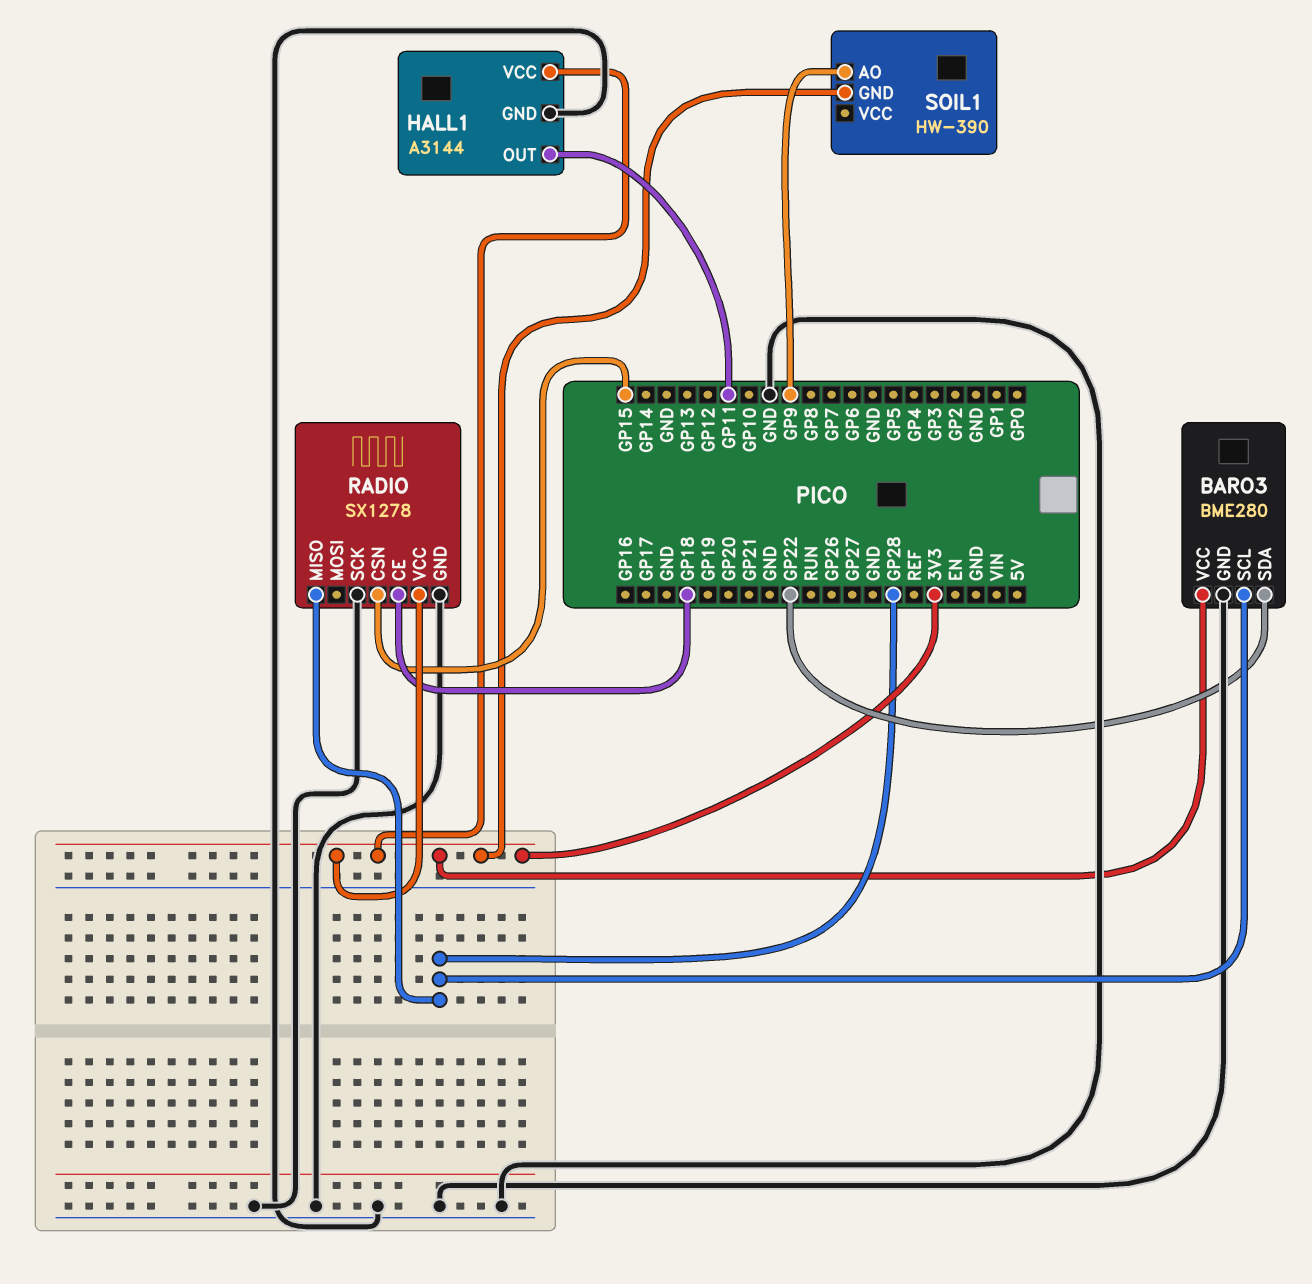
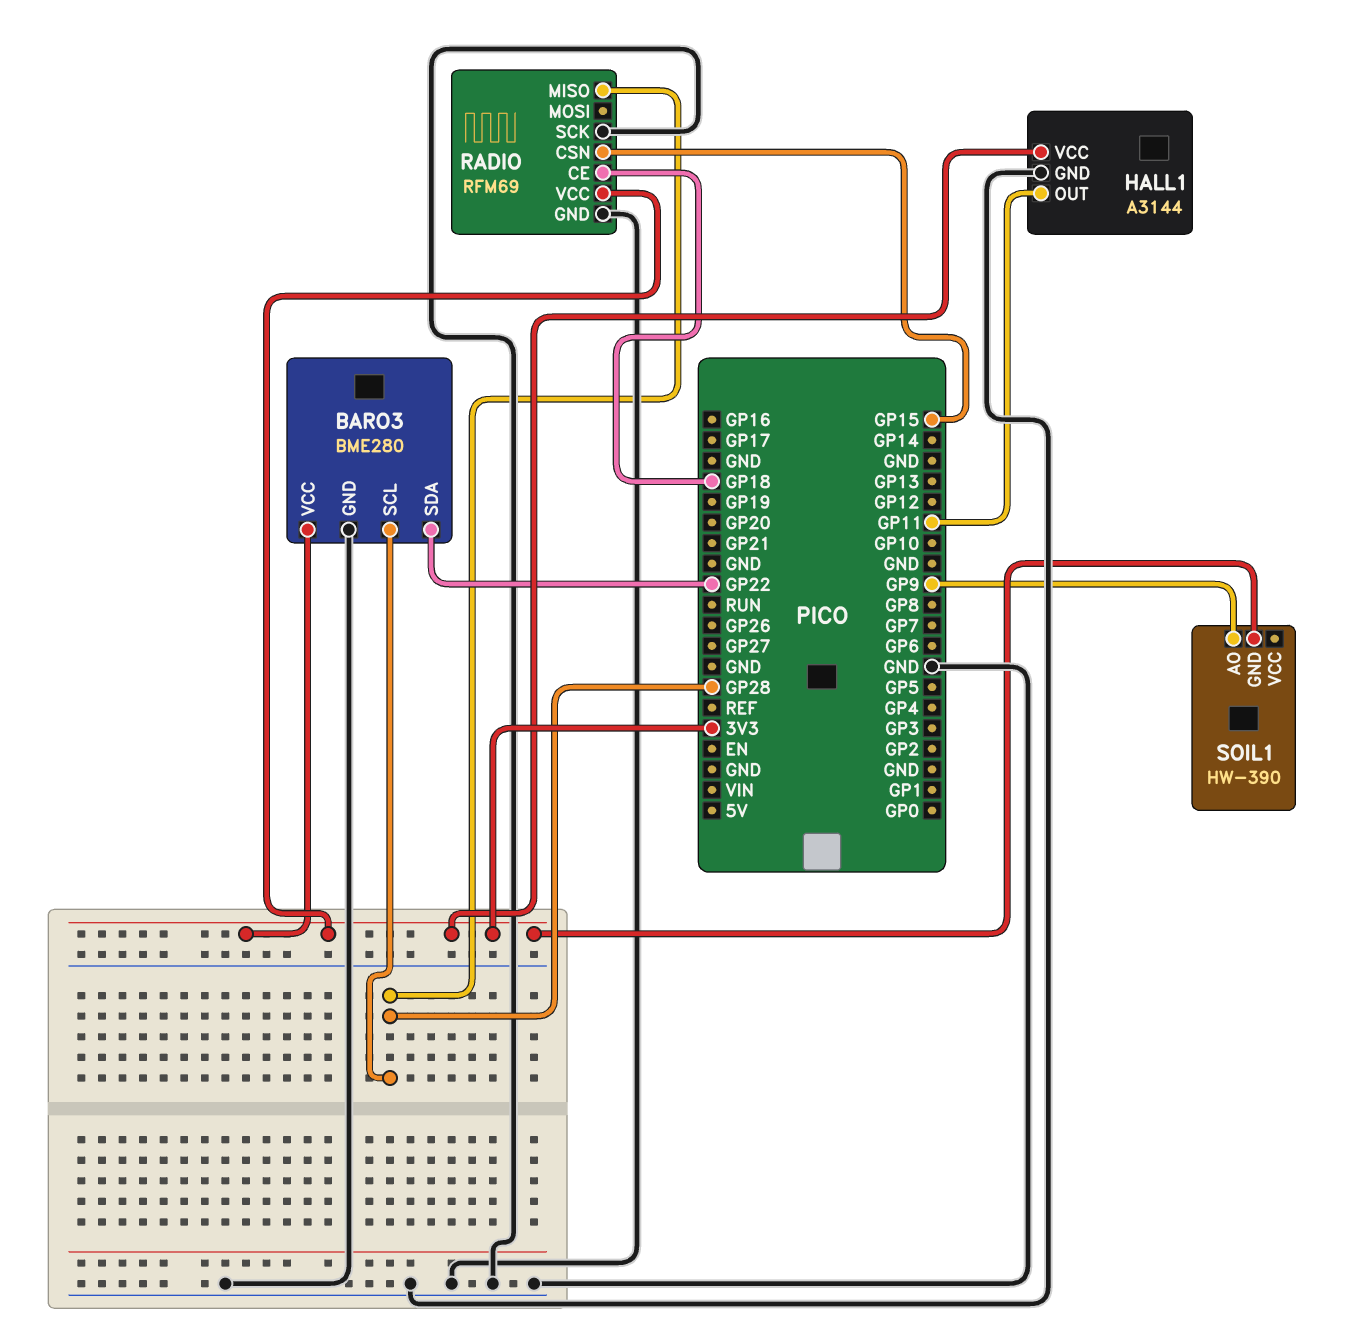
RADIO: SX1278 -> RFM69

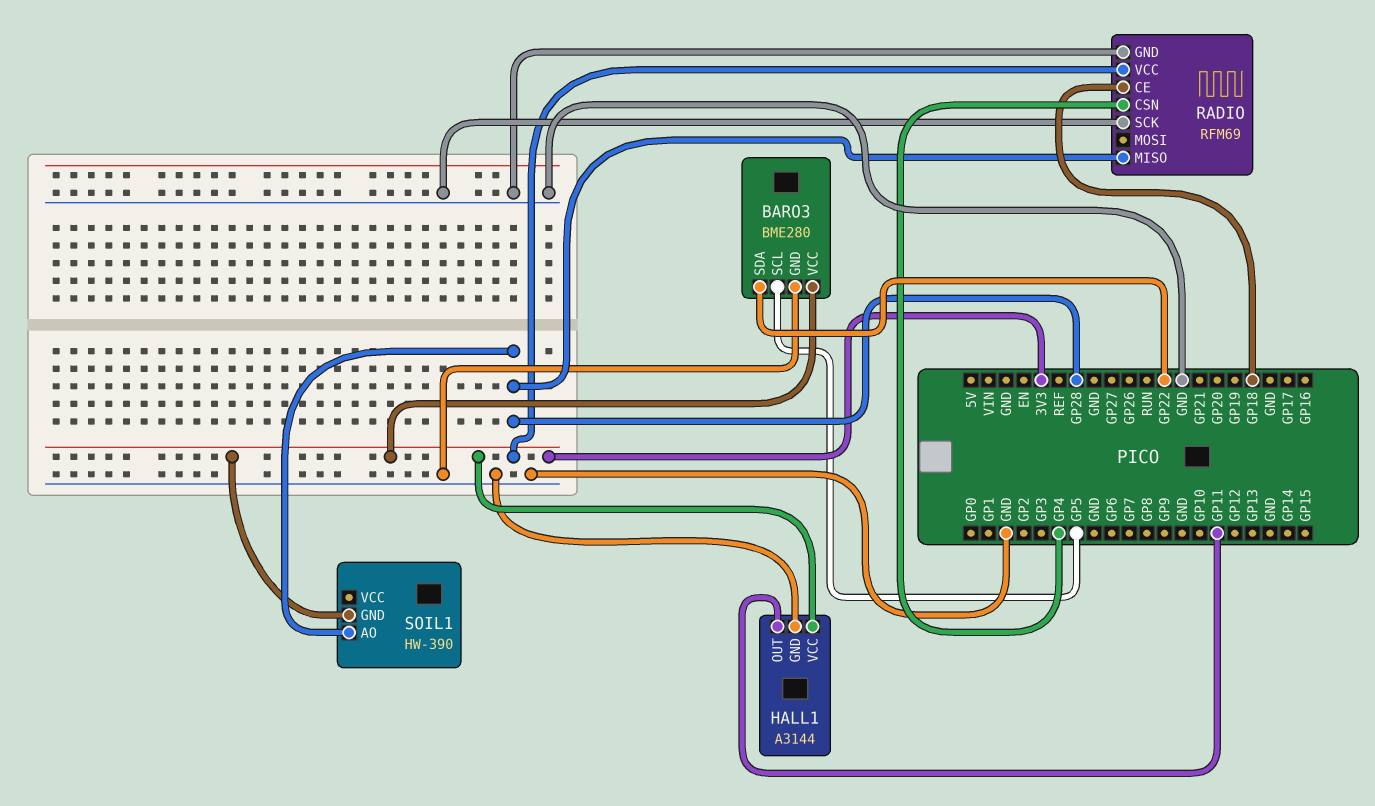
BARO3 pin SCL: GP28 -> GP5
RADIO pin CSN: GP15 -> GP4
SOIL1 pin AO: GP9 -> GP28

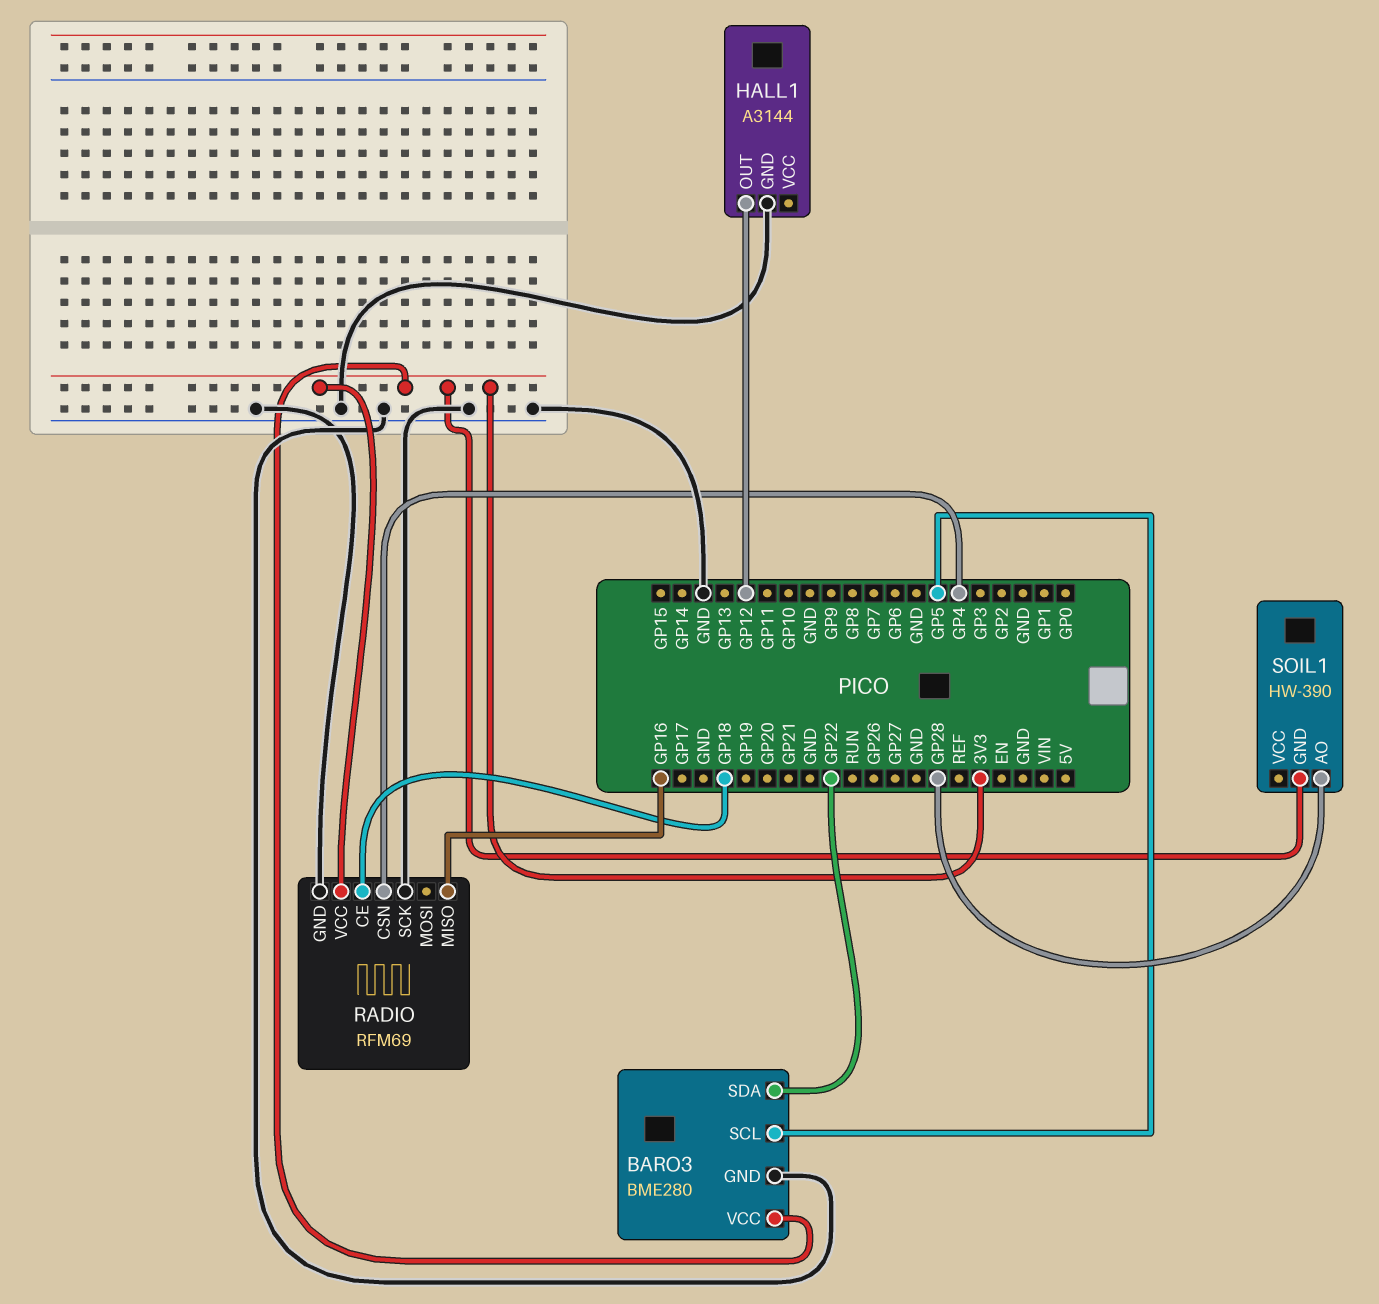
HALL1 pin OUT: GP11 -> GP12
HALL1 pin VCC: 3V3 -> none
RADIO pin MISO: GP28 -> GP16

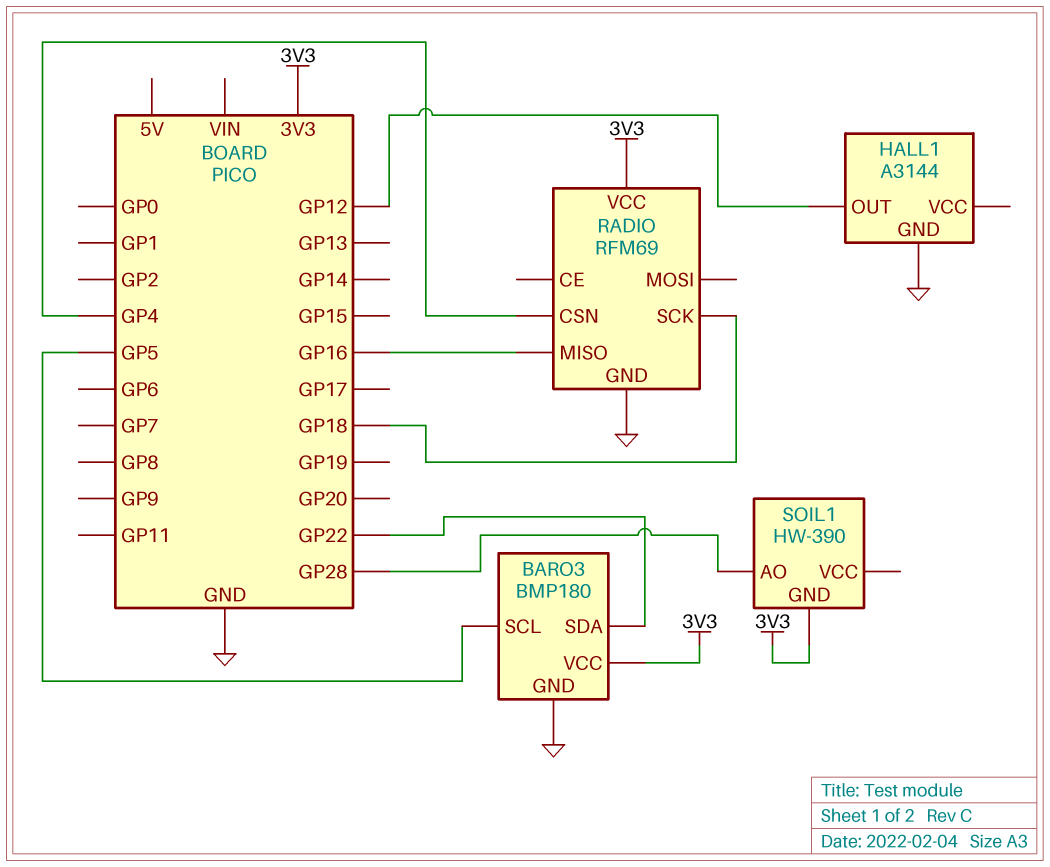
BARO3: BME280 -> BMP180
RADIO pin CE: GP18 -> none
RADIO pin SCK: GND -> GP18

